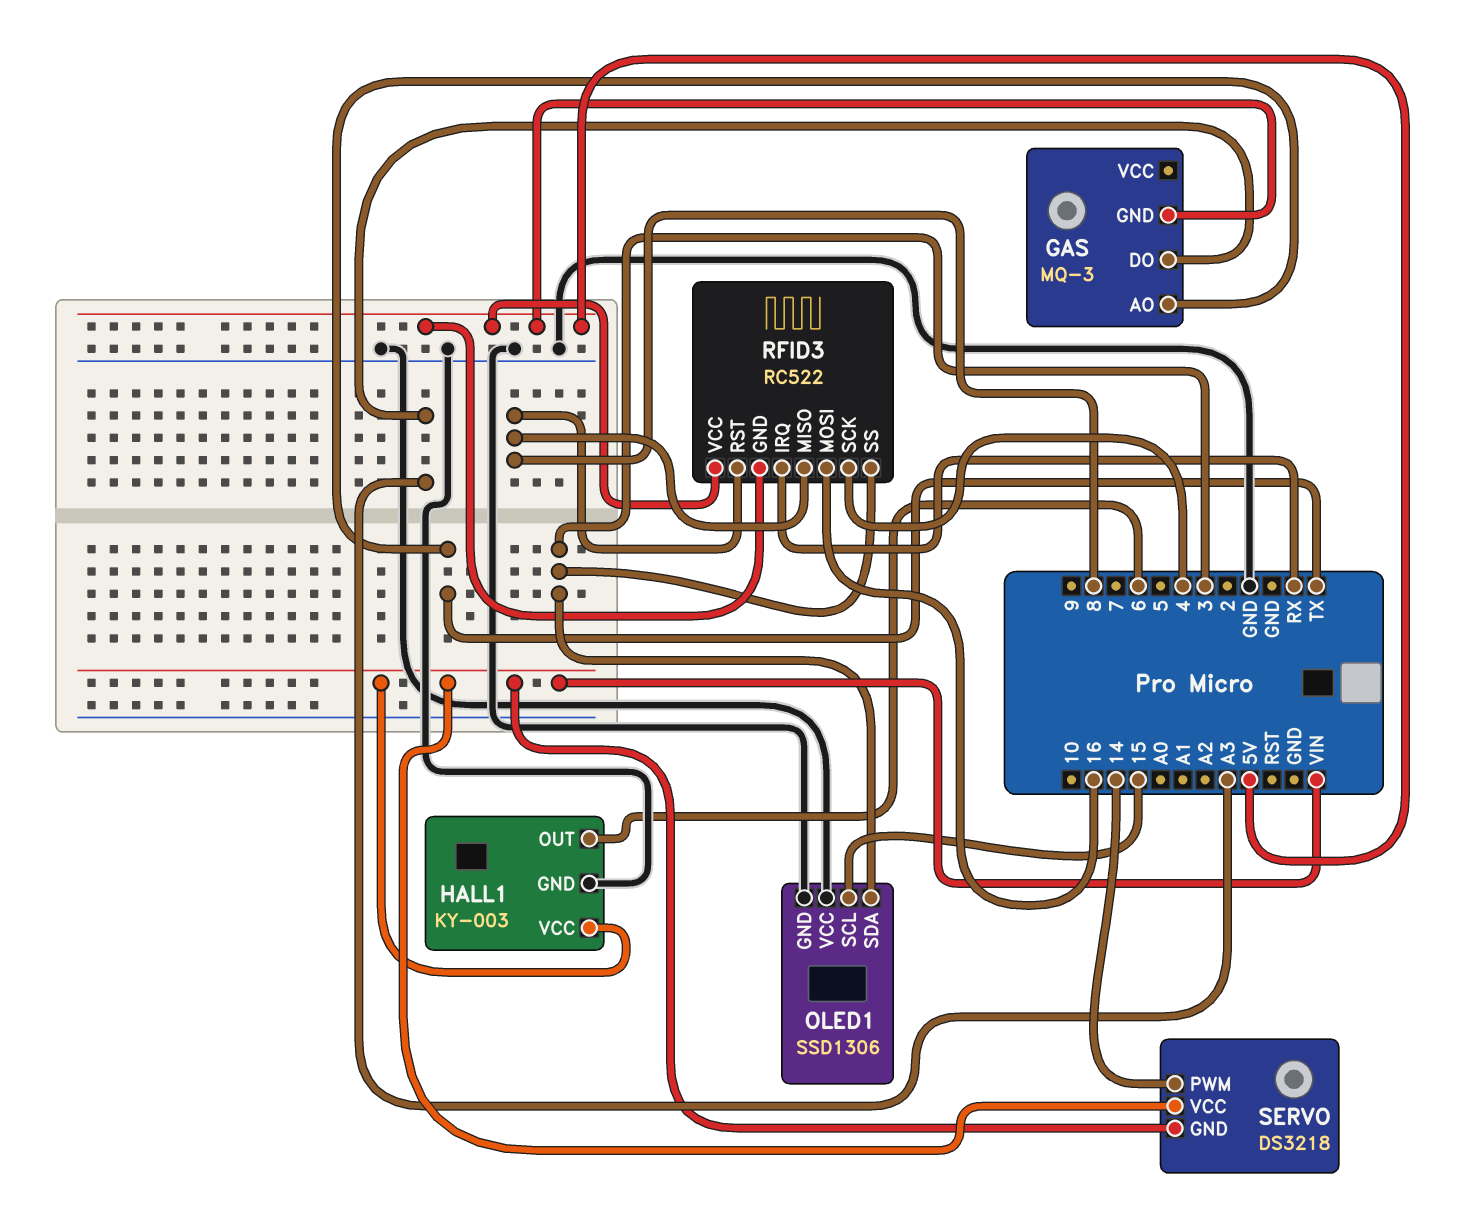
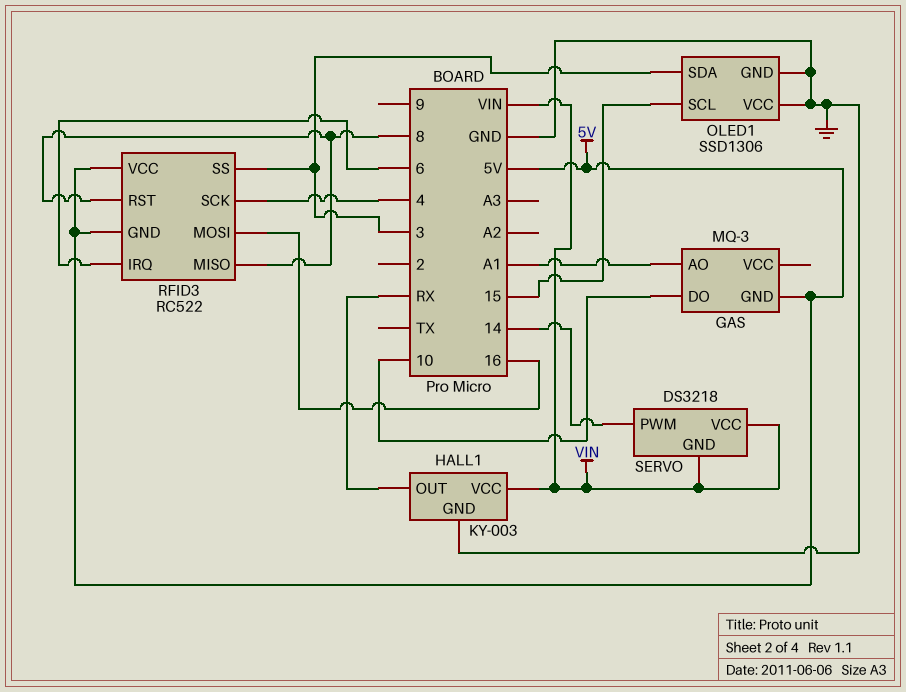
GAS pin AO: TX -> A1
GAS pin DO: A3 -> 10
HALL1 pin OUT: 6 -> RX
RFID3 pin IRQ: RX -> 6

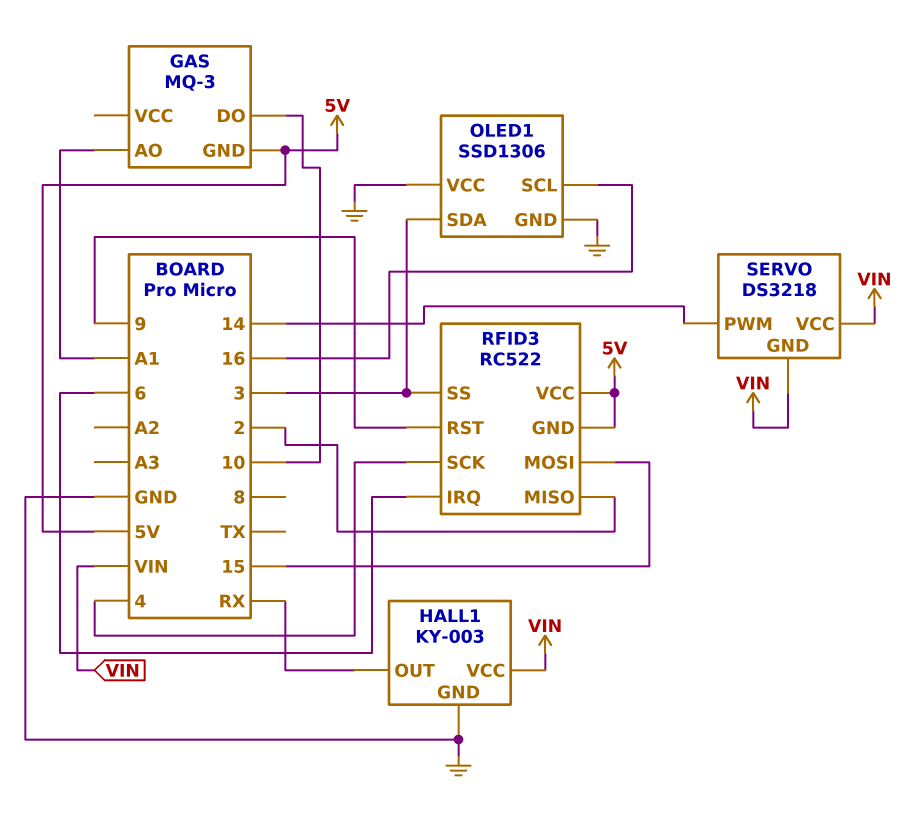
OLED1 pin SCL: 15 -> 16
RFID3 pin MISO: 8 -> 2
RFID3 pin MOSI: 16 -> 15
RFID3 pin RST: 8 -> 9

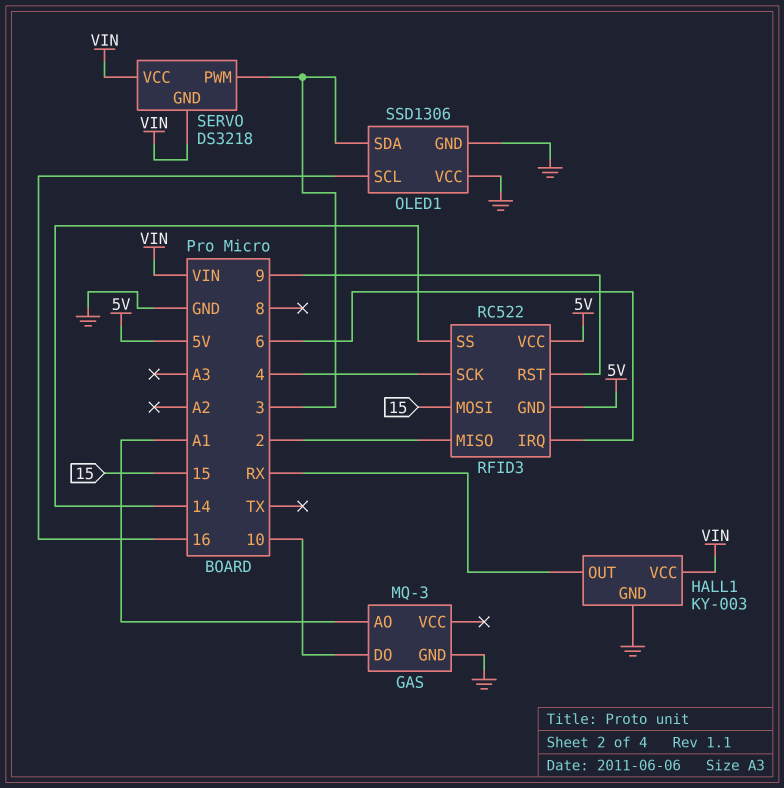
GAS pin GND: 5V -> GND
RFID3 pin SS: 3 -> 14
SERVO pin PWM: 14 -> 3

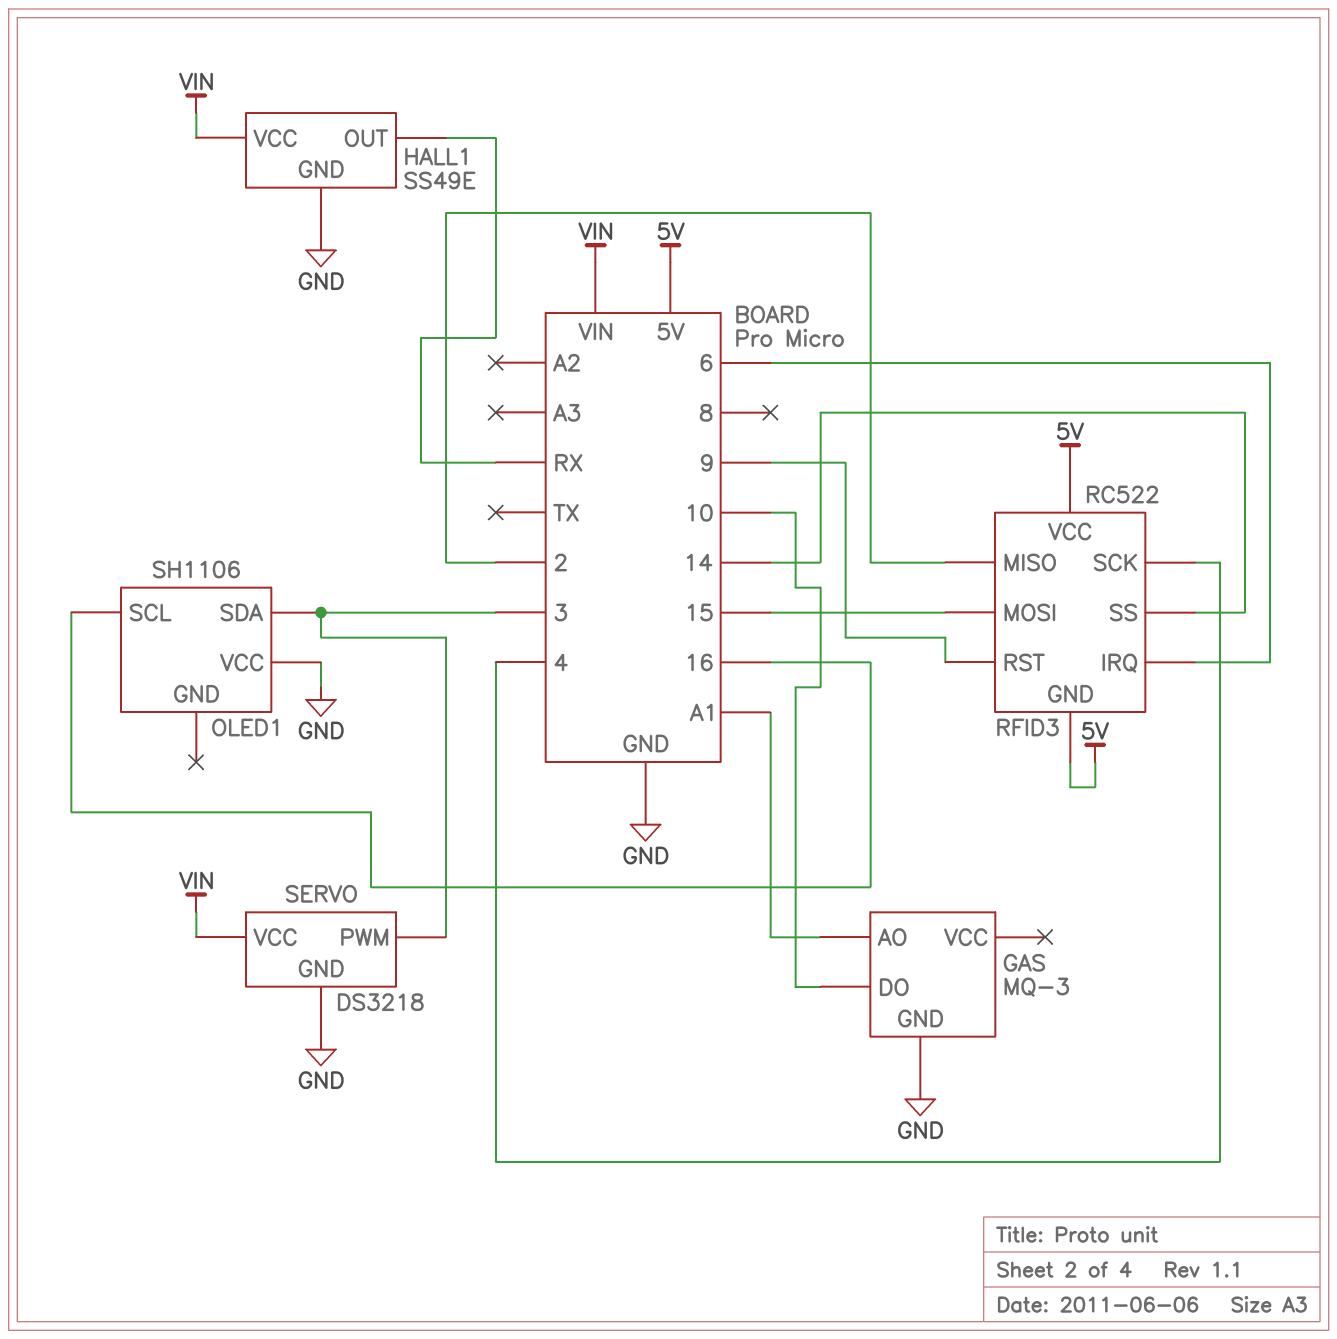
HALL1: KY-003 -> SS49E
OLED1: SSD1306 -> SH1106
OLED1 pin GND: GND -> none
SERVO pin GND: VIN -> GND

